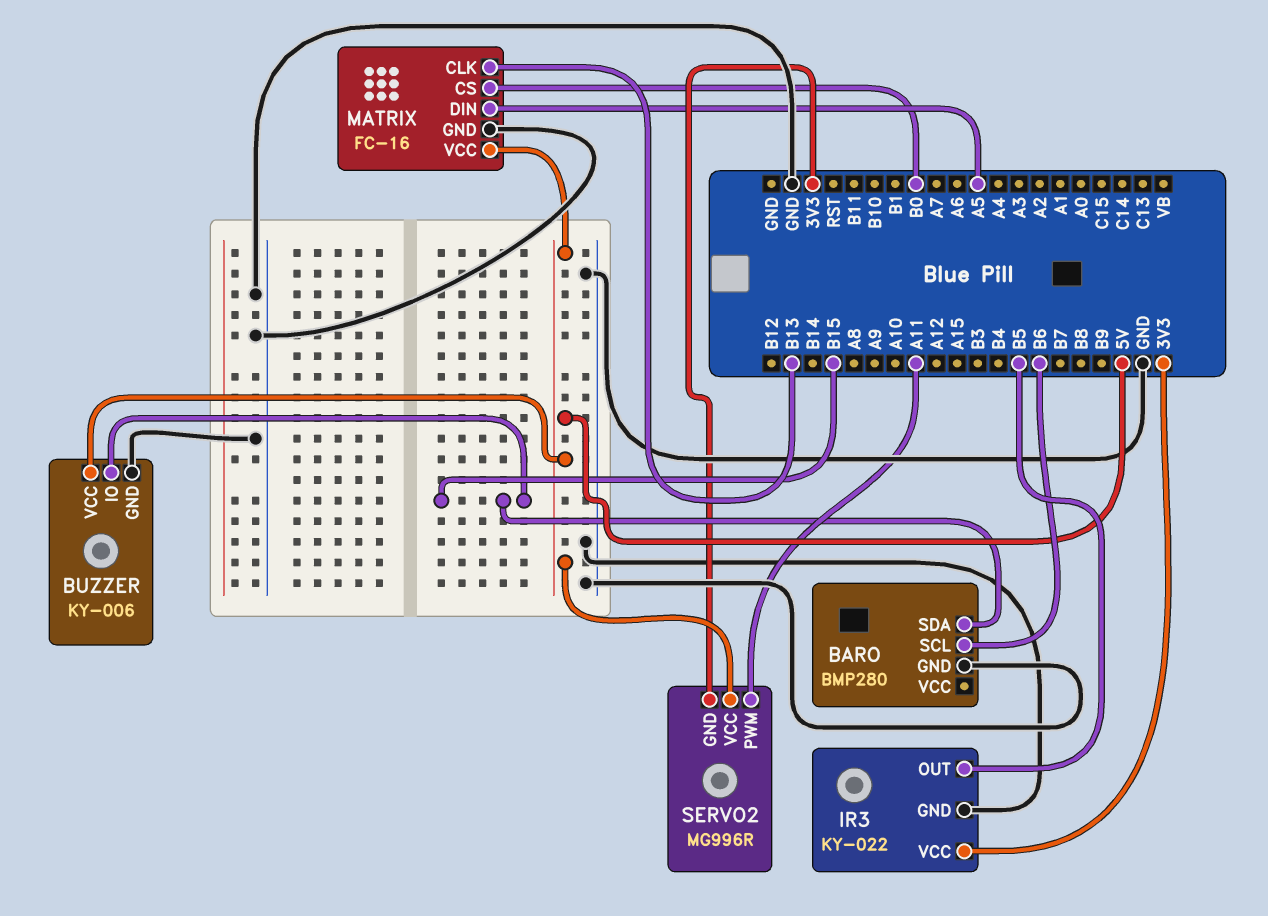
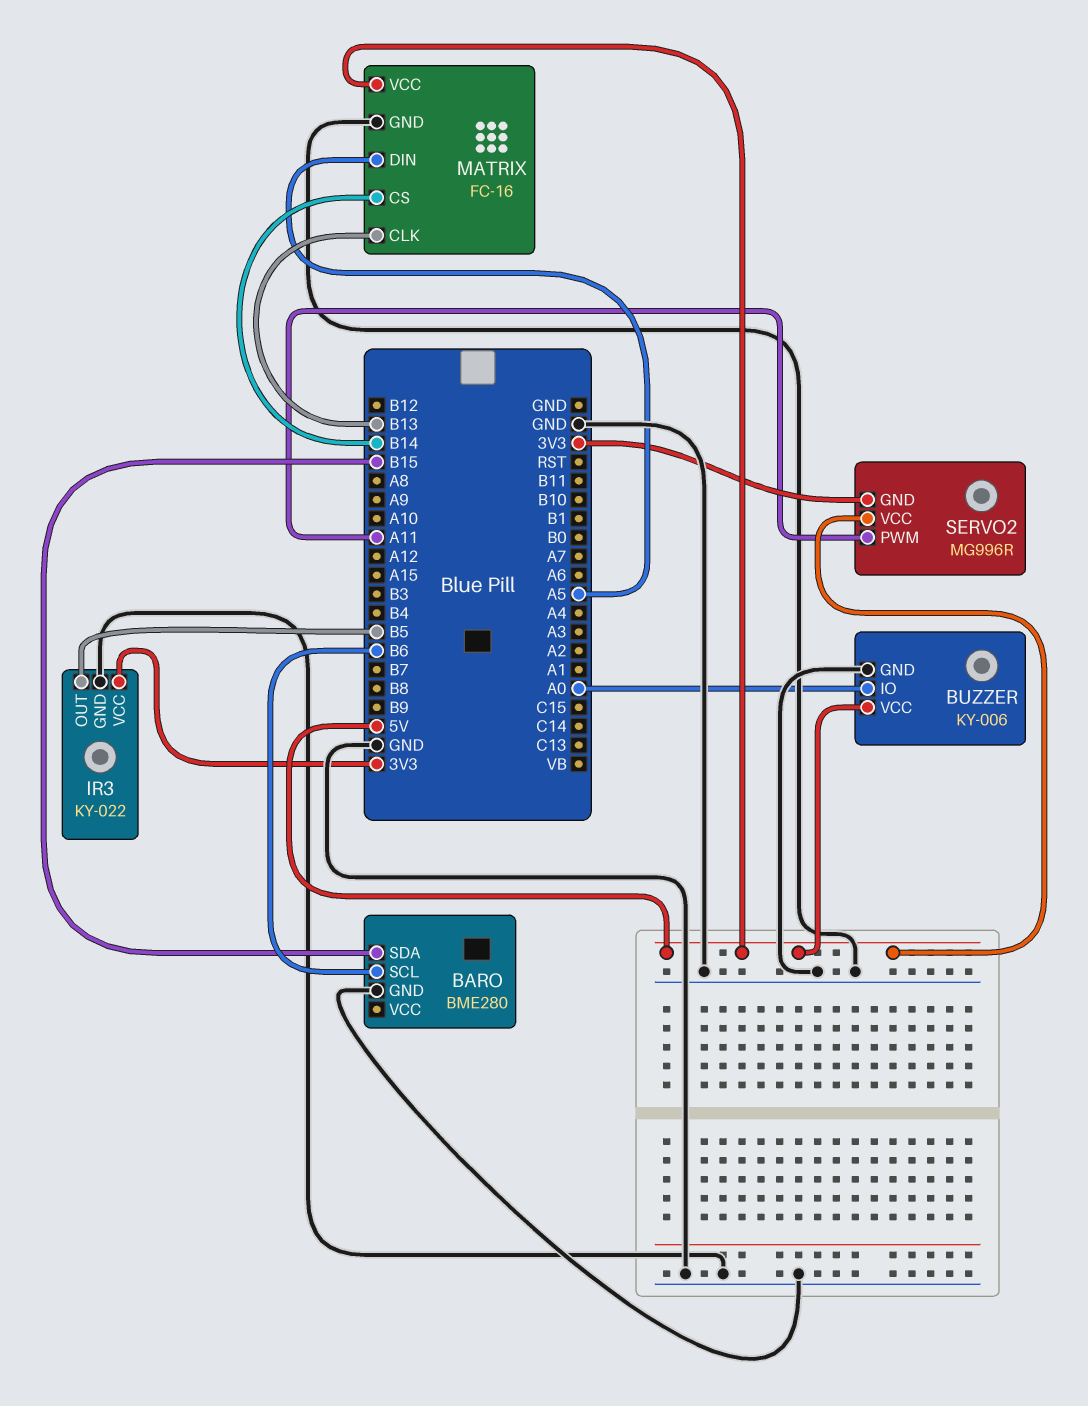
BARO: BMP280 -> BME280
BUZZER pin IO: B15 -> A0
MATRIX pin CS: B0 -> B14

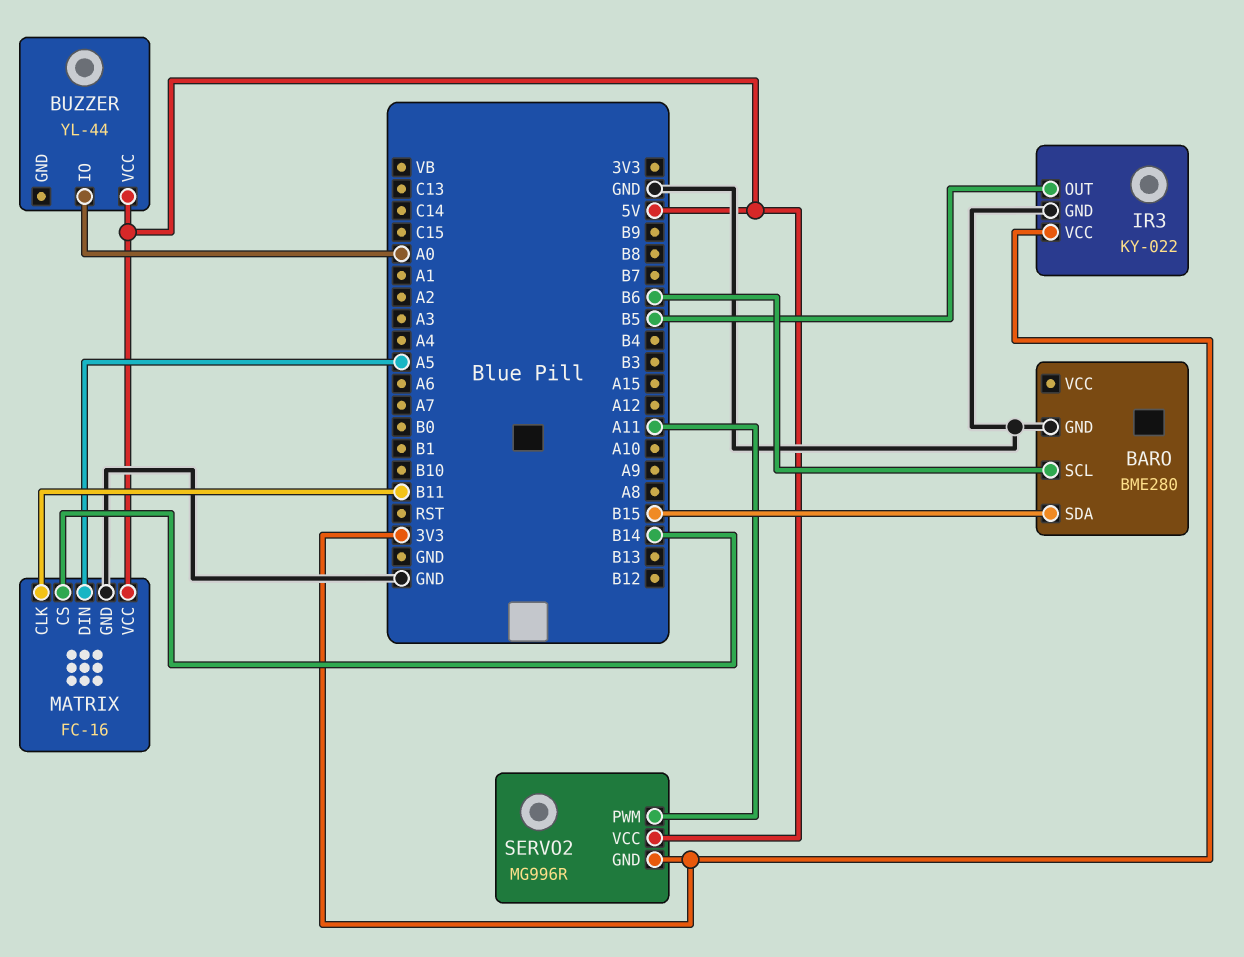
BUZZER: KY-006 -> YL-44
BUZZER pin GND: GND -> none
MATRIX pin CLK: B13 -> B11

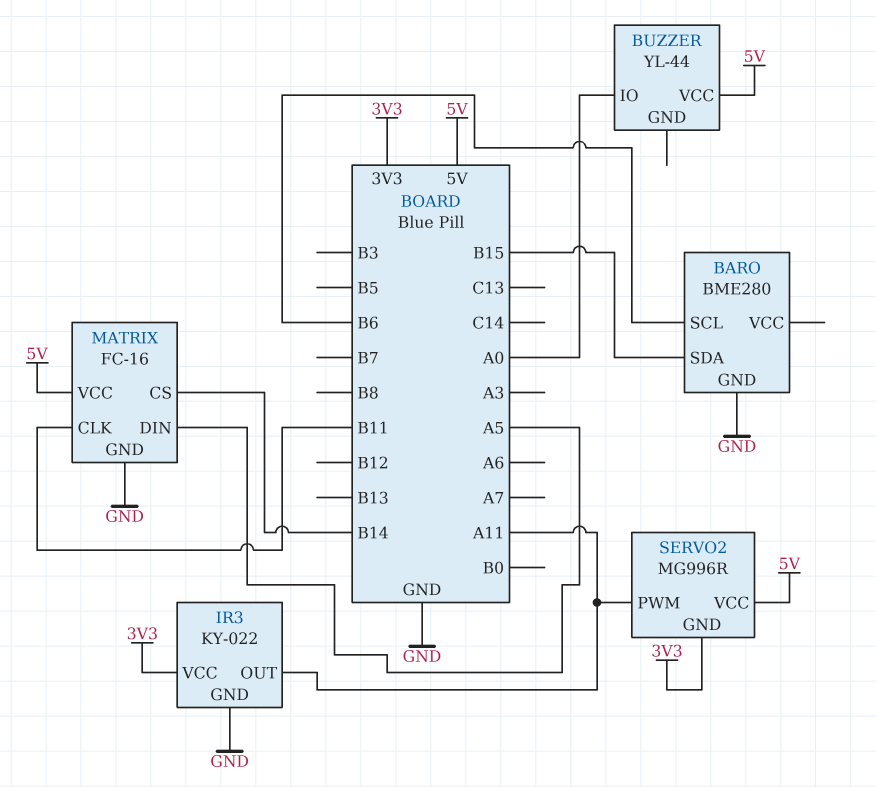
IR3 pin OUT: B5 -> A11

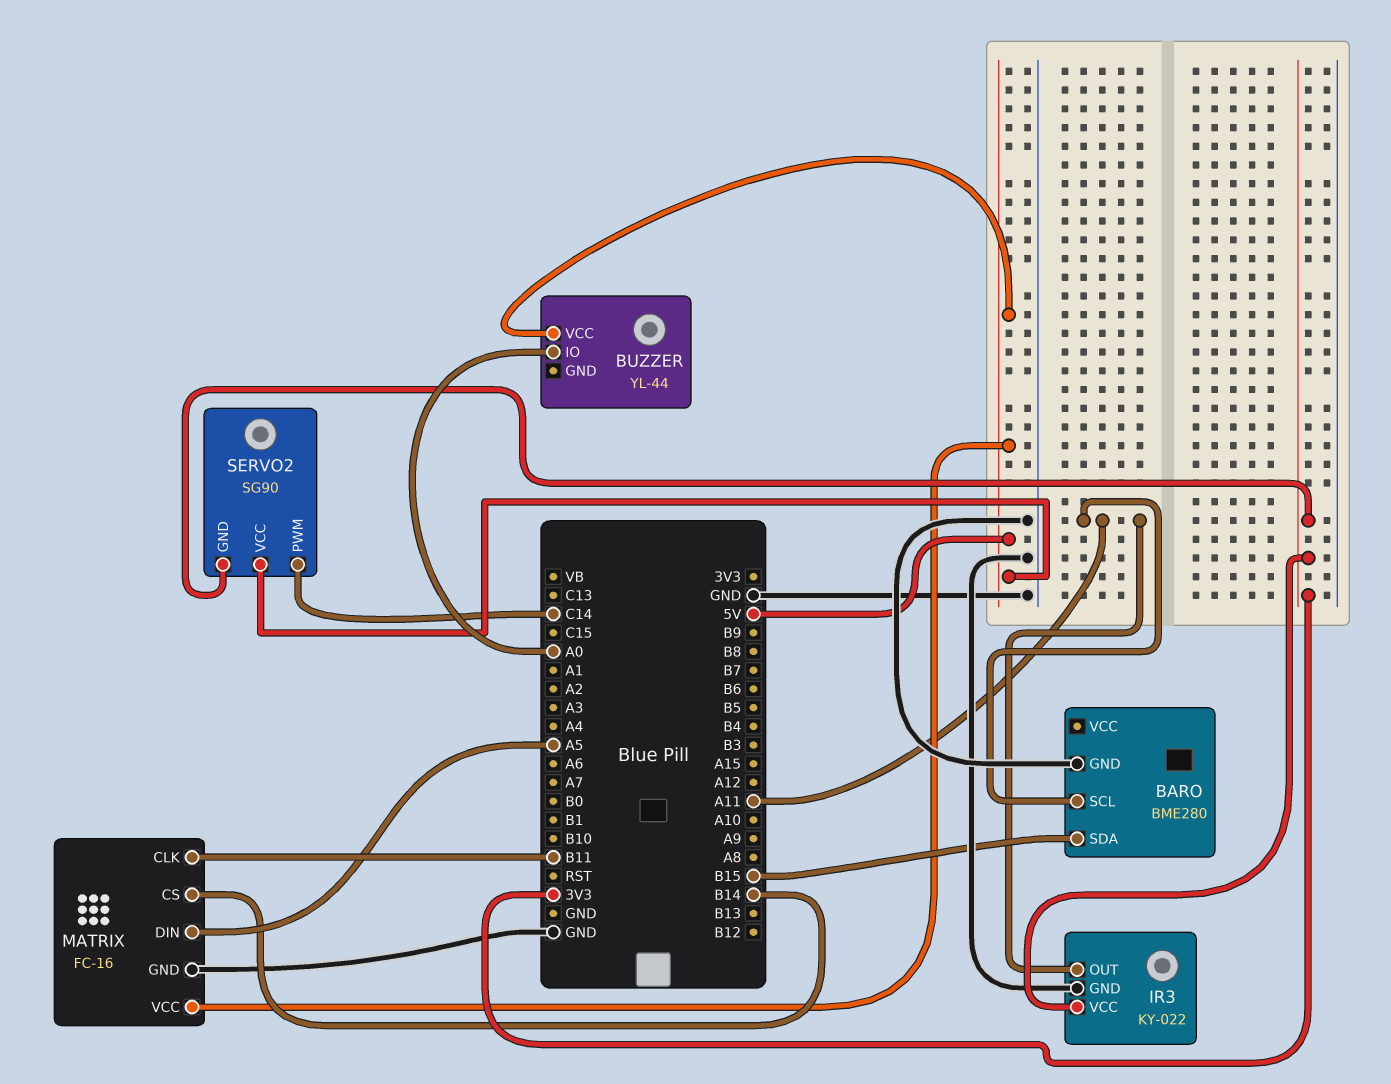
BARO pin SCL: B6 -> A11
SERVO2: MG996R -> SG90
SERVO2 pin PWM: A11 -> C14

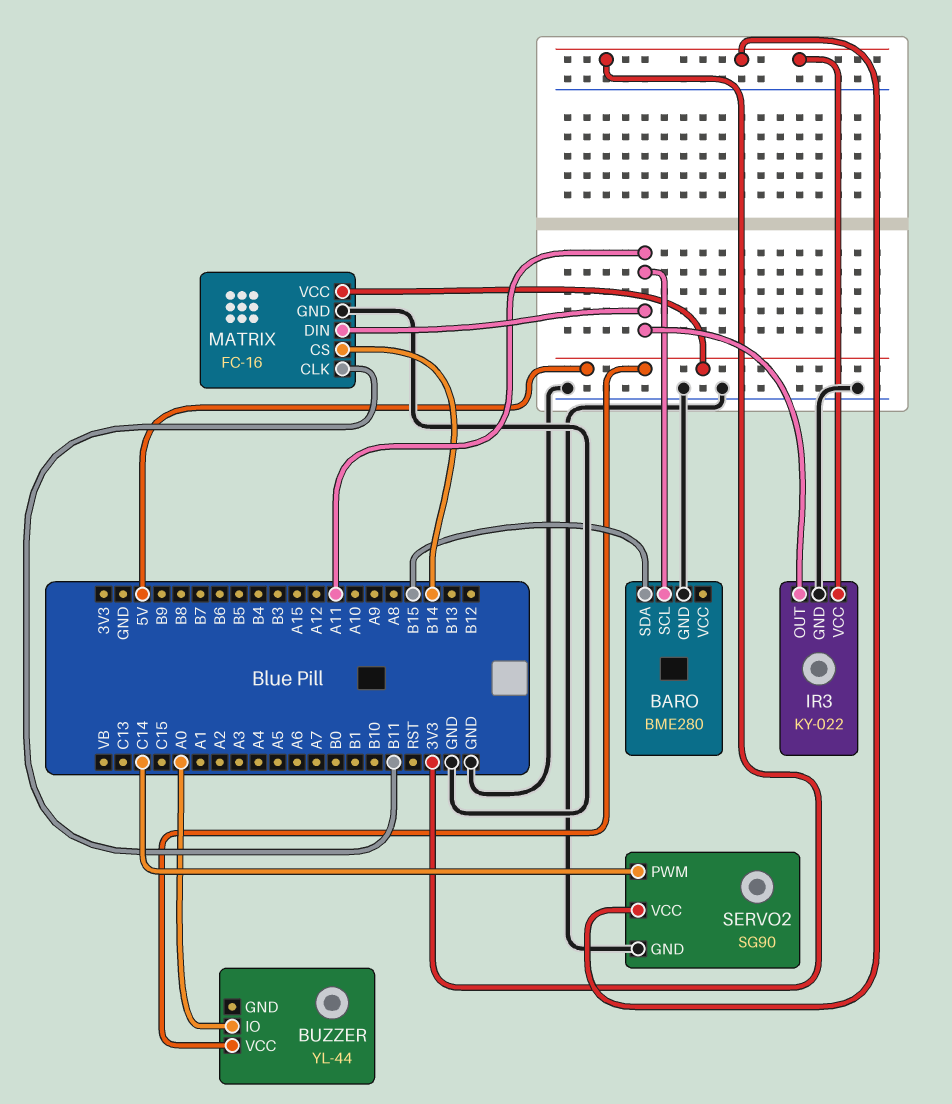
MATRIX pin DIN: A5 -> A11
SERVO2 pin GND: 3V3 -> GND
SERVO2 pin VCC: 5V -> 3V3

